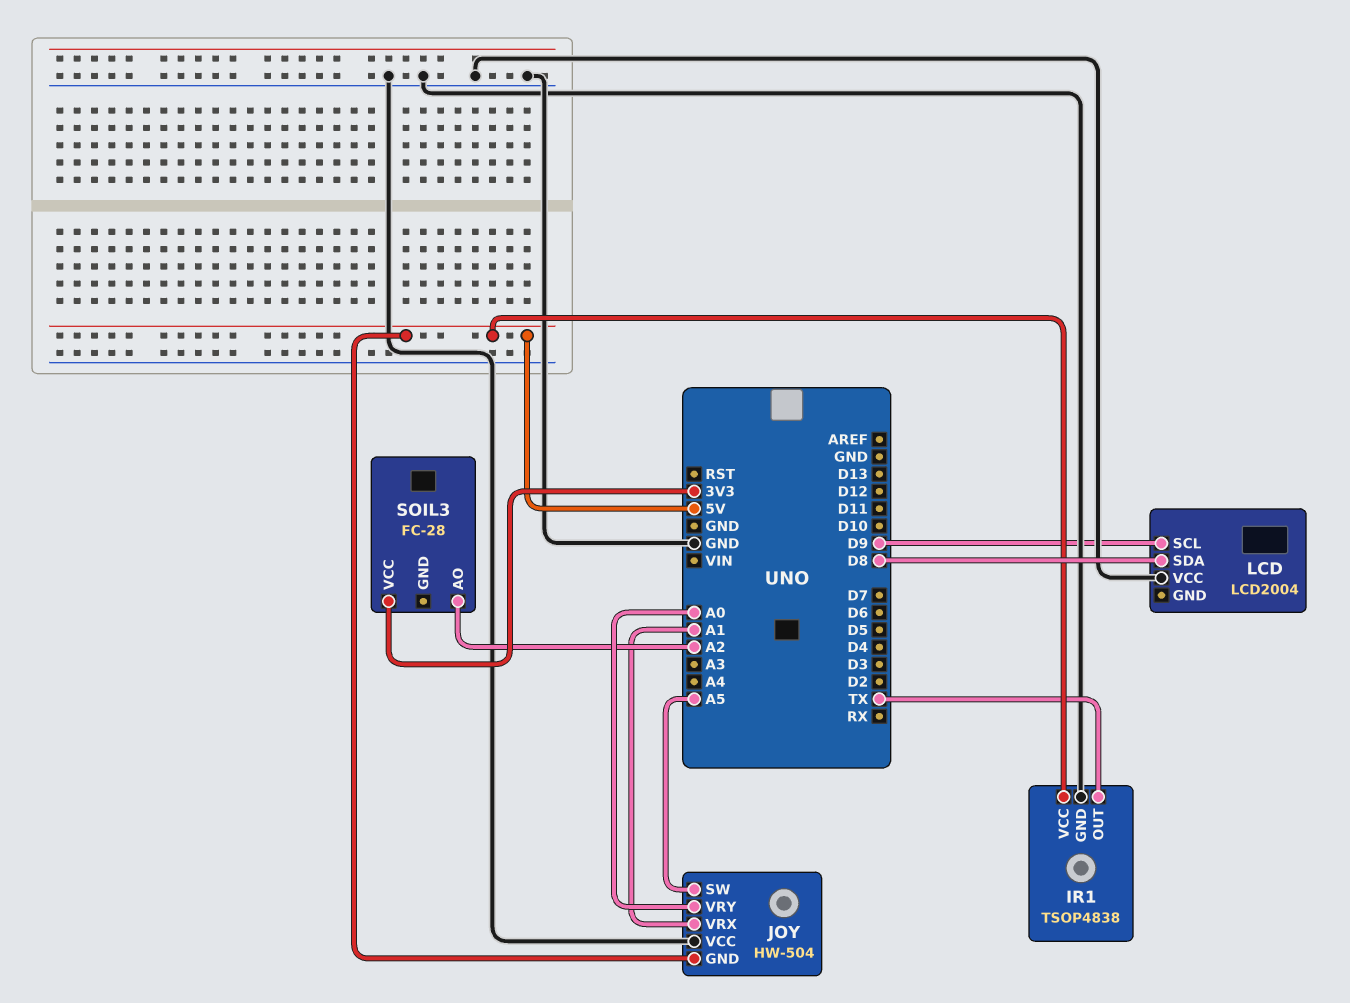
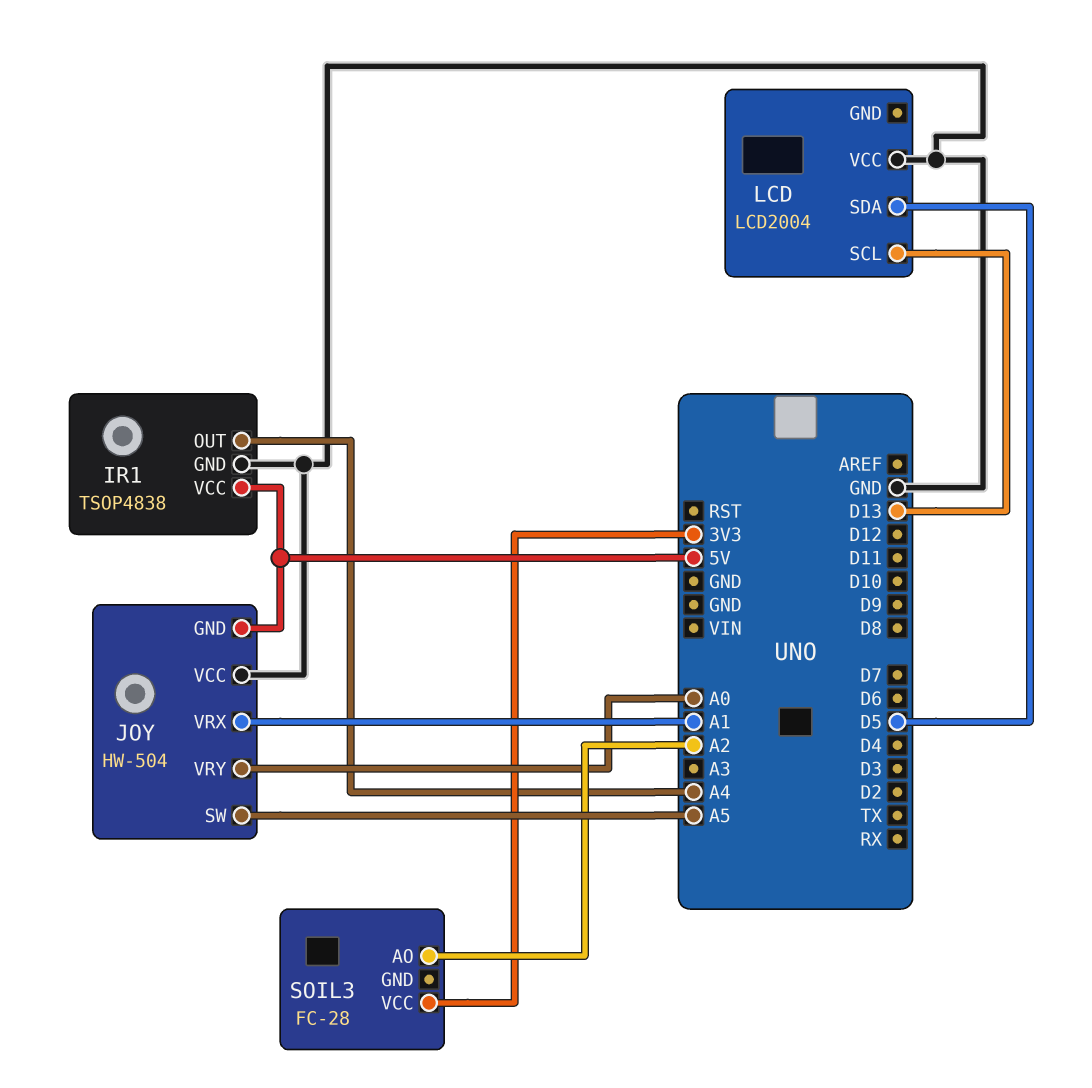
IR1 pin OUT: TX -> A4
LCD pin SCL: D9 -> D13
LCD pin SDA: D8 -> D5

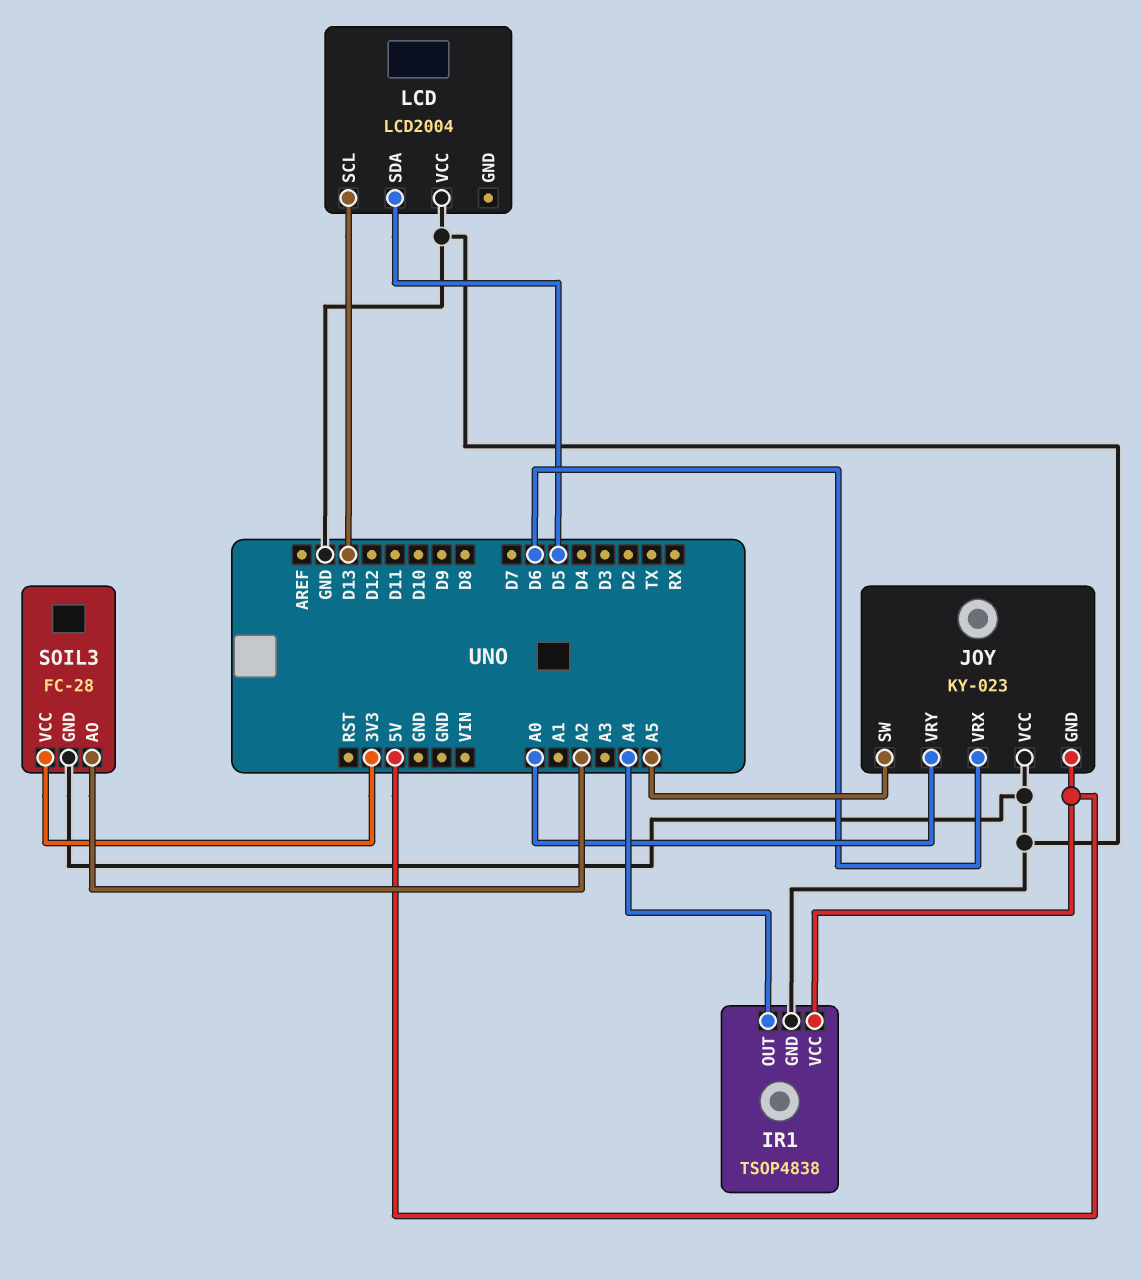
JOY: HW-504 -> KY-023
JOY pin VRX: A1 -> D6
SOIL3 pin GND: none -> GND

